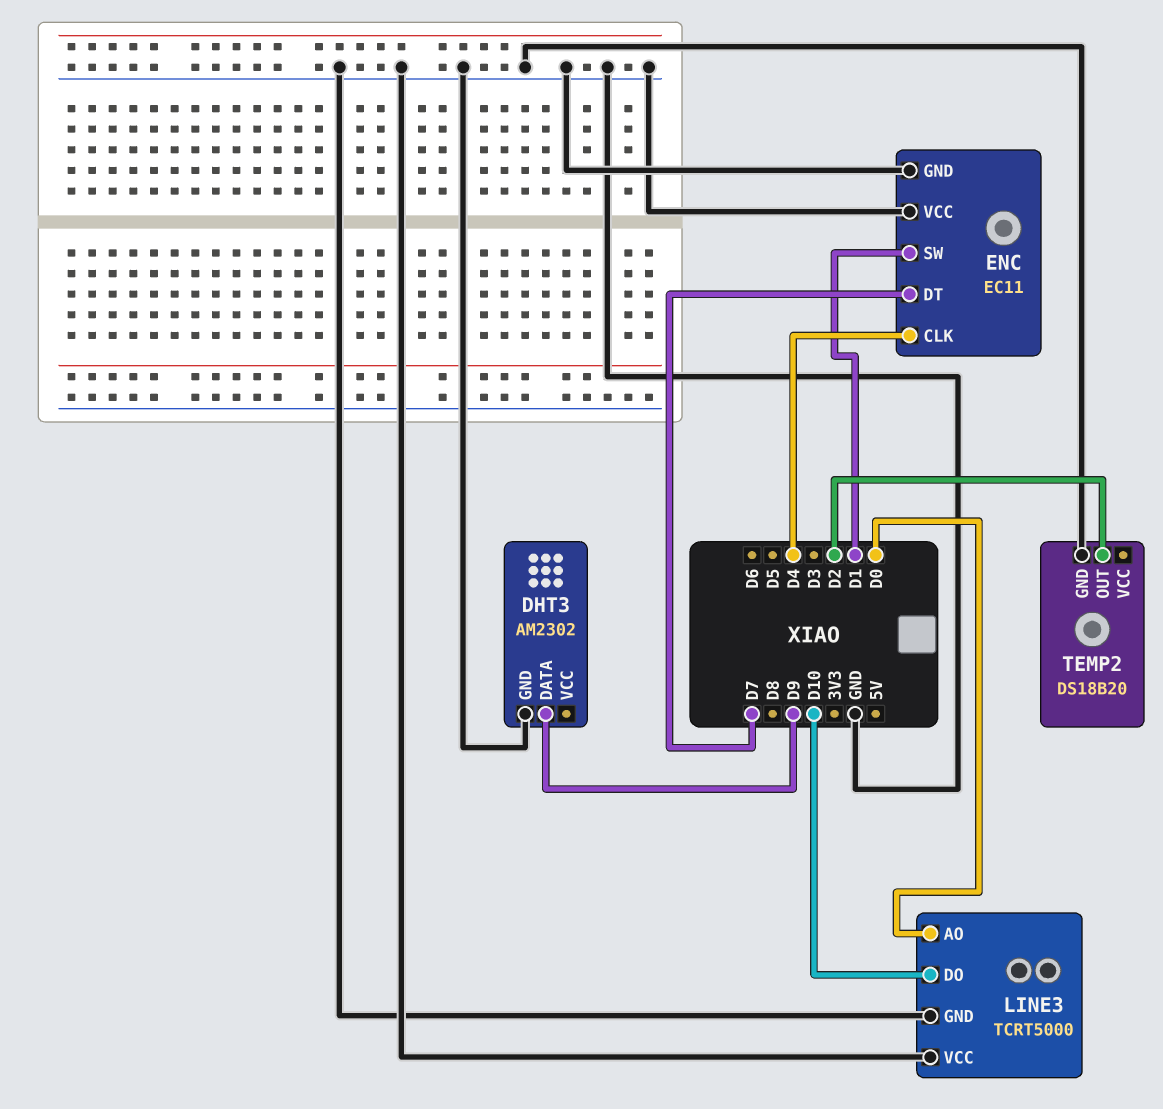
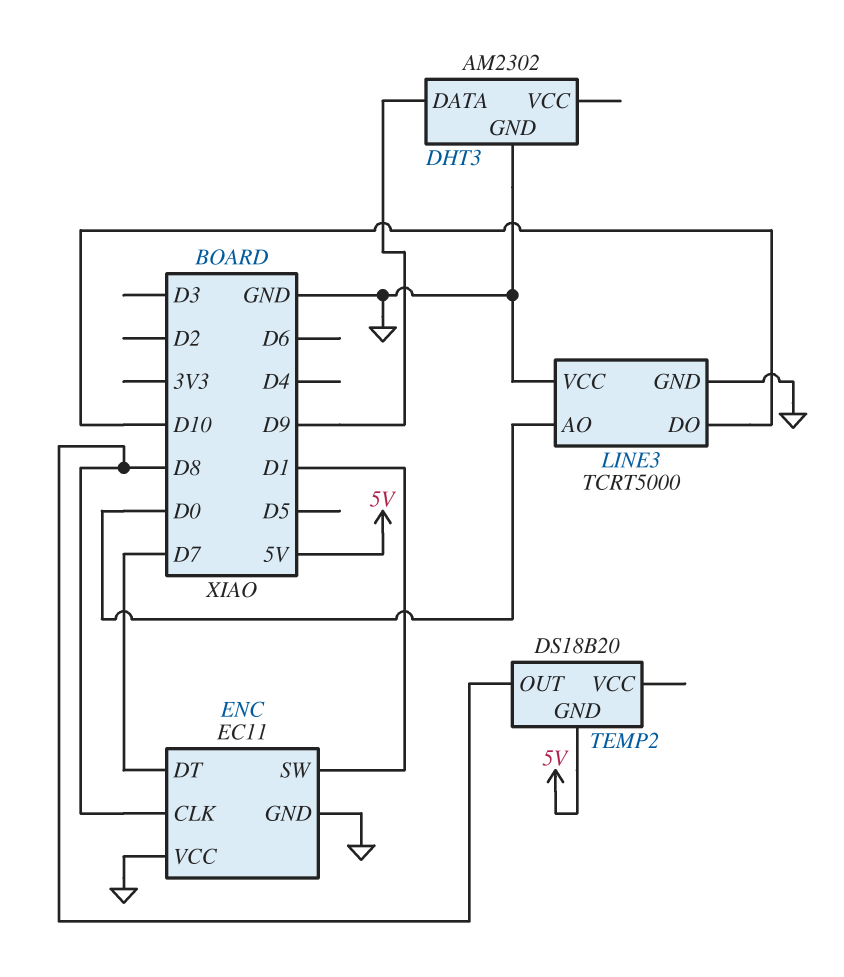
ENC pin CLK: D4 -> D8
TEMP2 pin GND: GND -> 5V
TEMP2 pin OUT: D2 -> D8

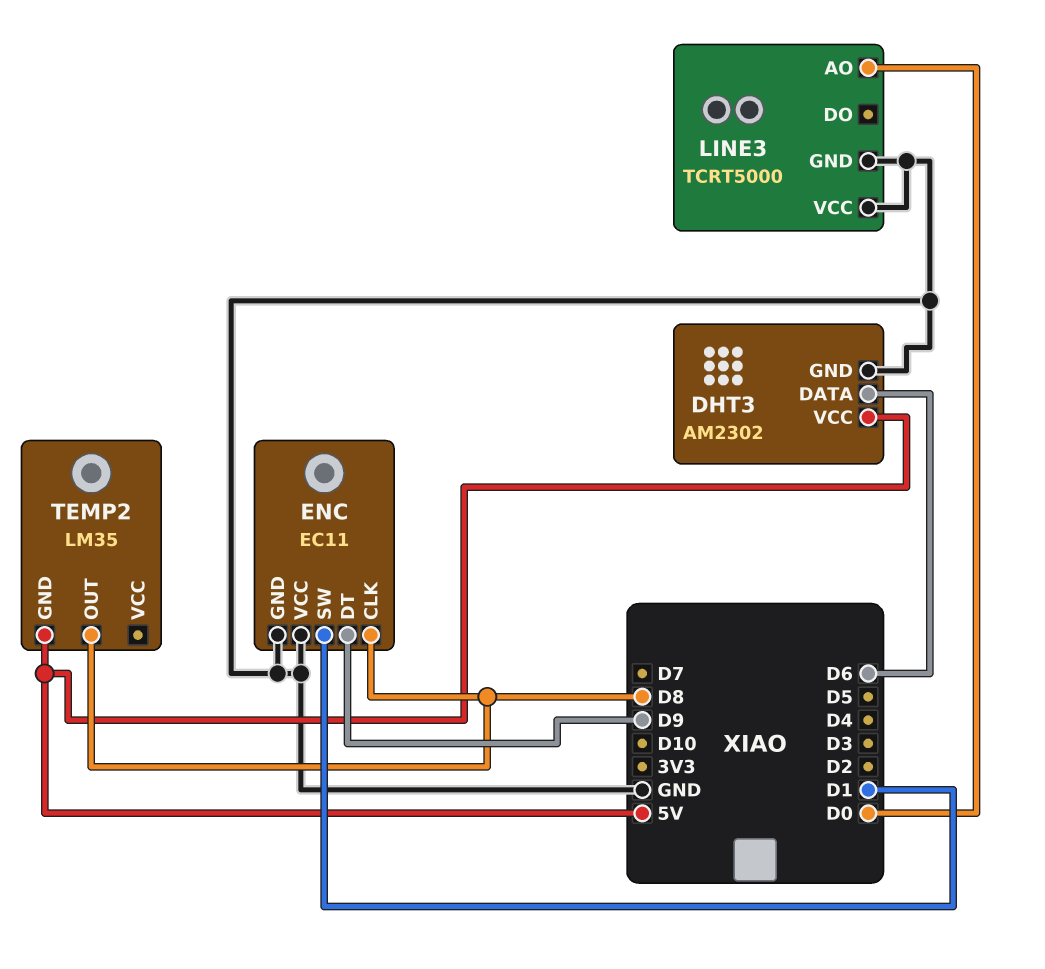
DHT3 pin DATA: D9 -> D6
DHT3 pin VCC: none -> 5V
ENC pin DT: D7 -> D9
LINE3 pin DO: D10 -> none
TEMP2: DS18B20 -> LM35

